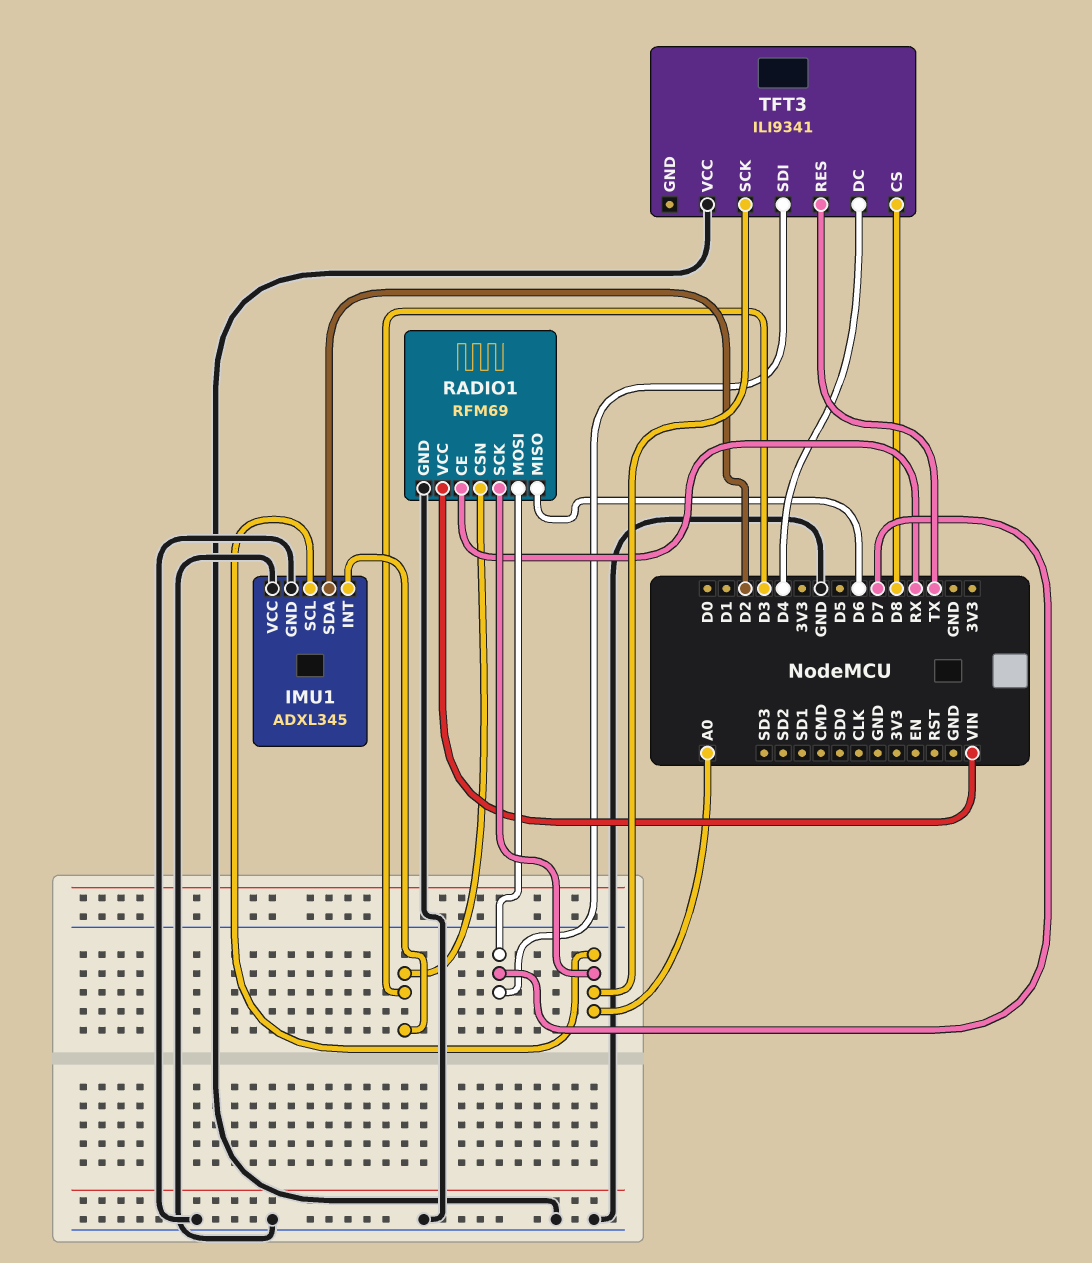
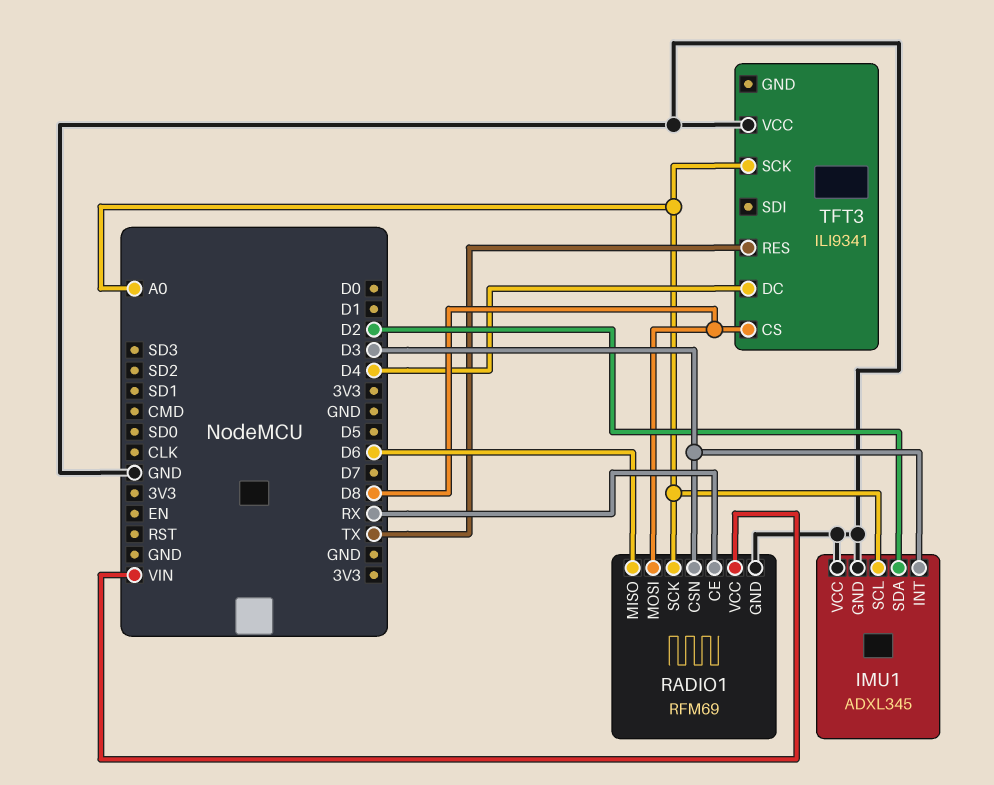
RADIO1 pin MOSI: D7 -> D8
TFT3 pin SDI: D7 -> none

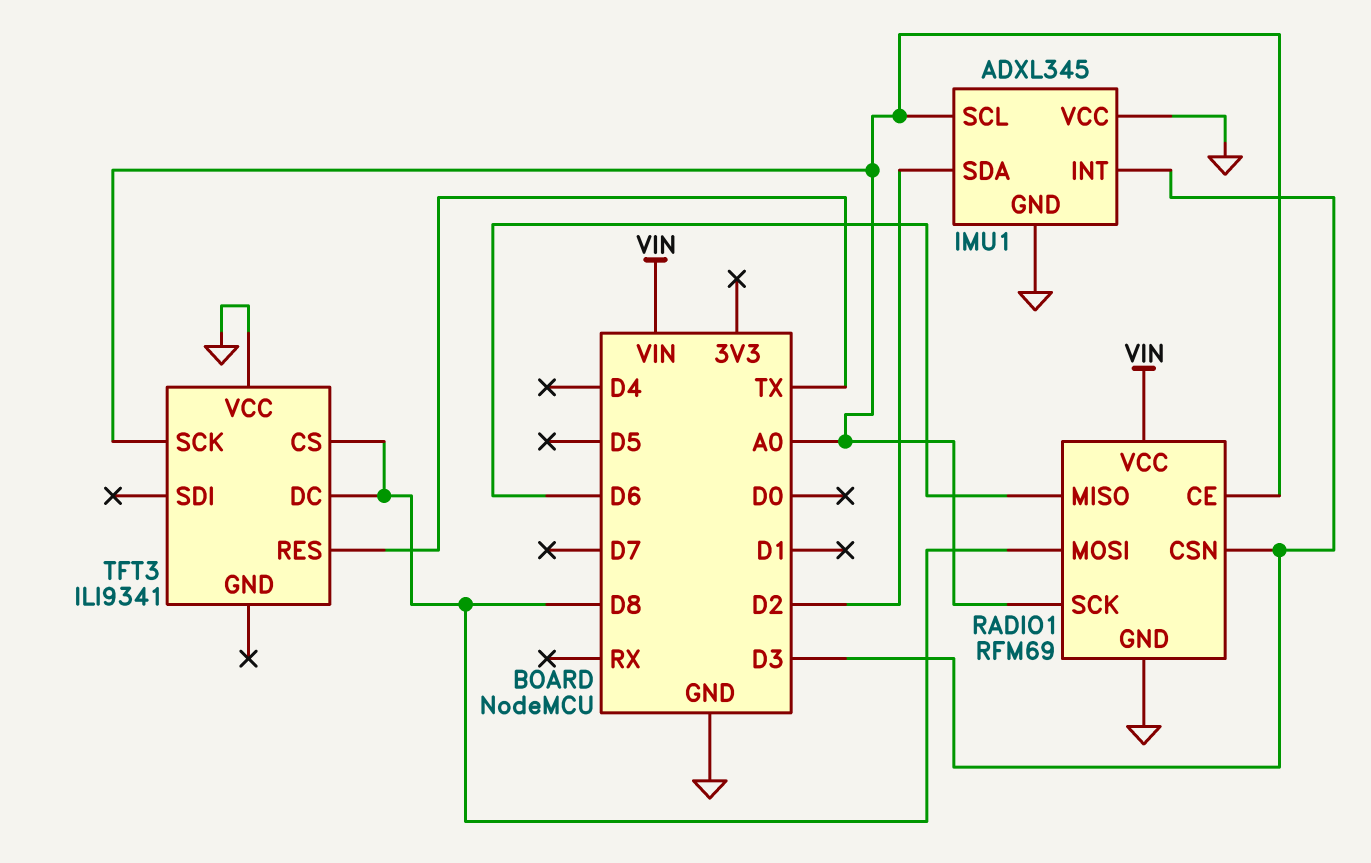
RADIO1 pin CE: RX -> A0
TFT3 pin DC: D4 -> D8

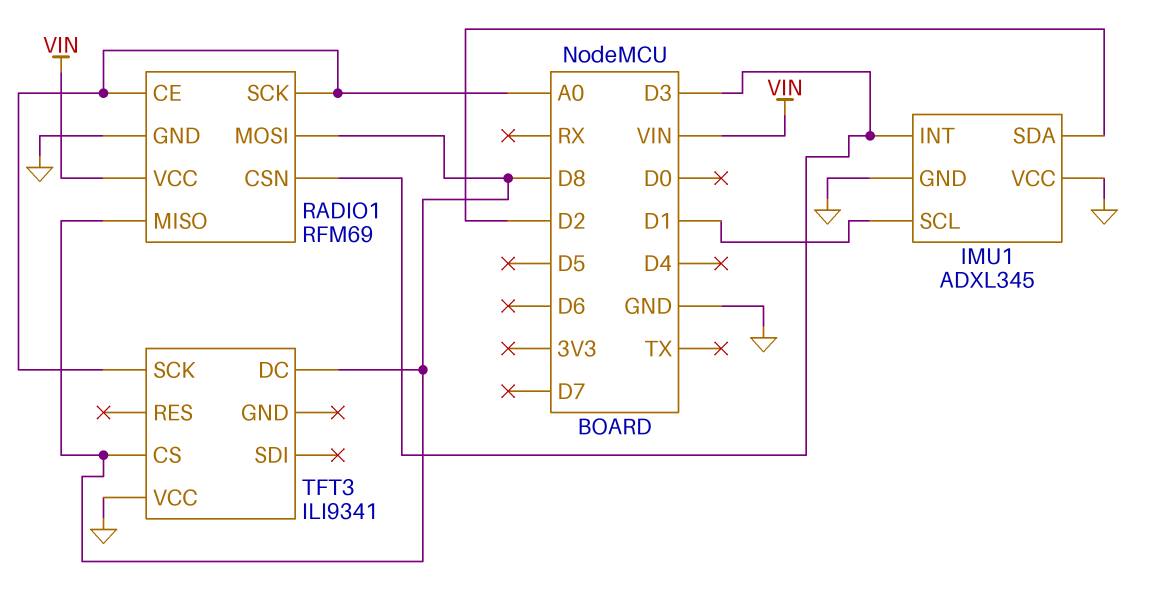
IMU1 pin SCL: A0 -> D1
RADIO1 pin MISO: D6 -> D8
TFT3 pin RES: TX -> none

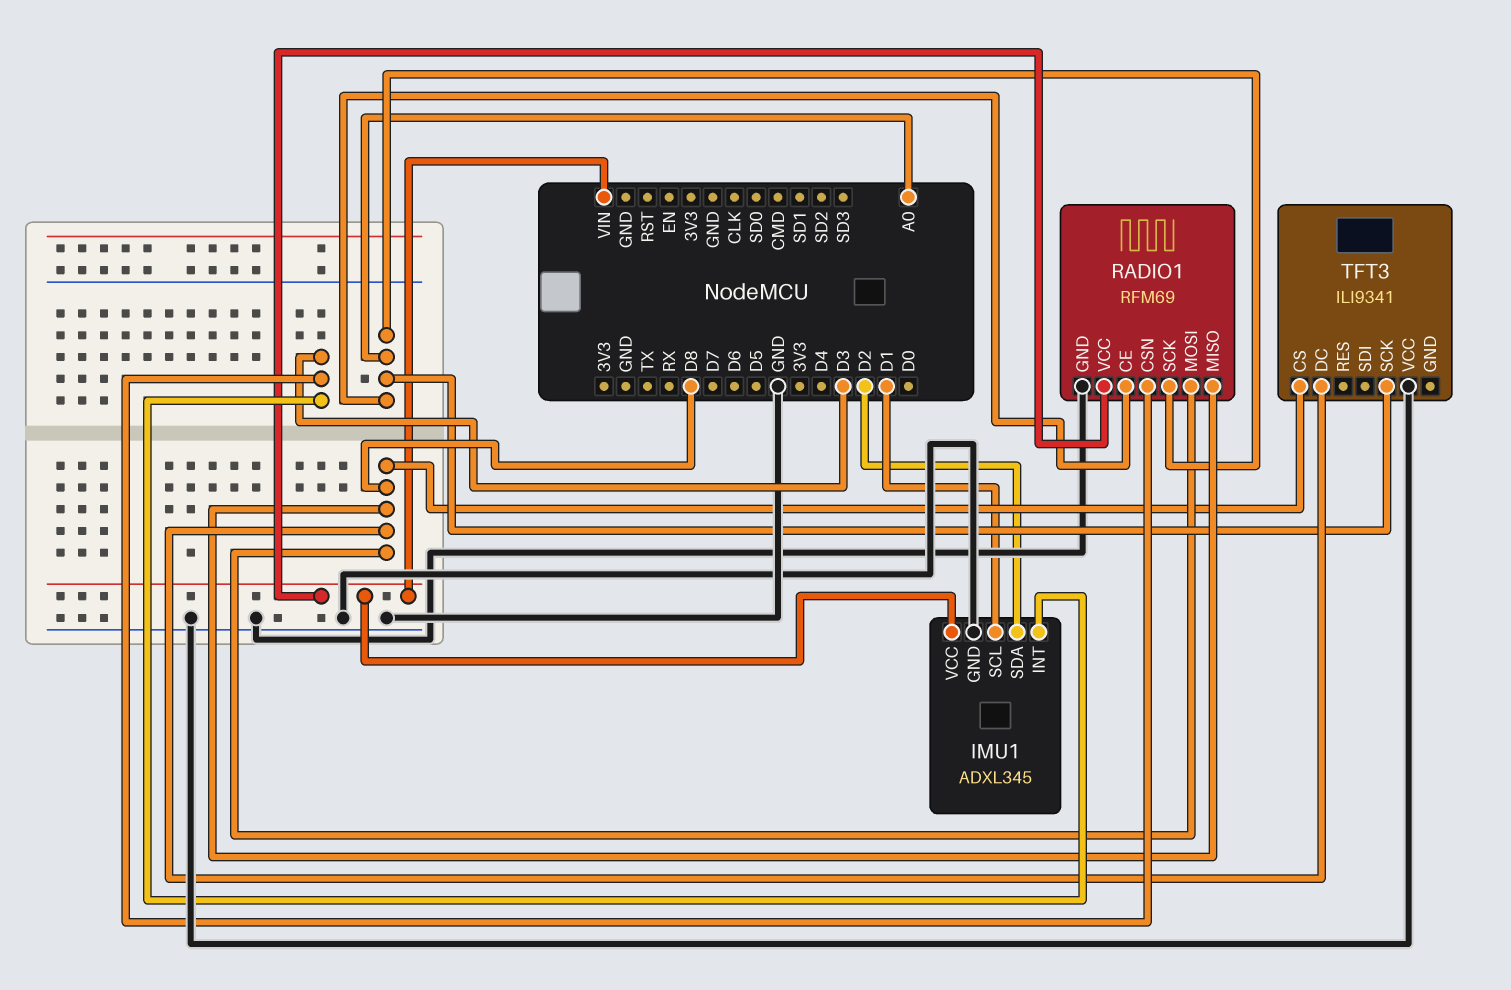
IMU1 pin VCC: GND -> VIN

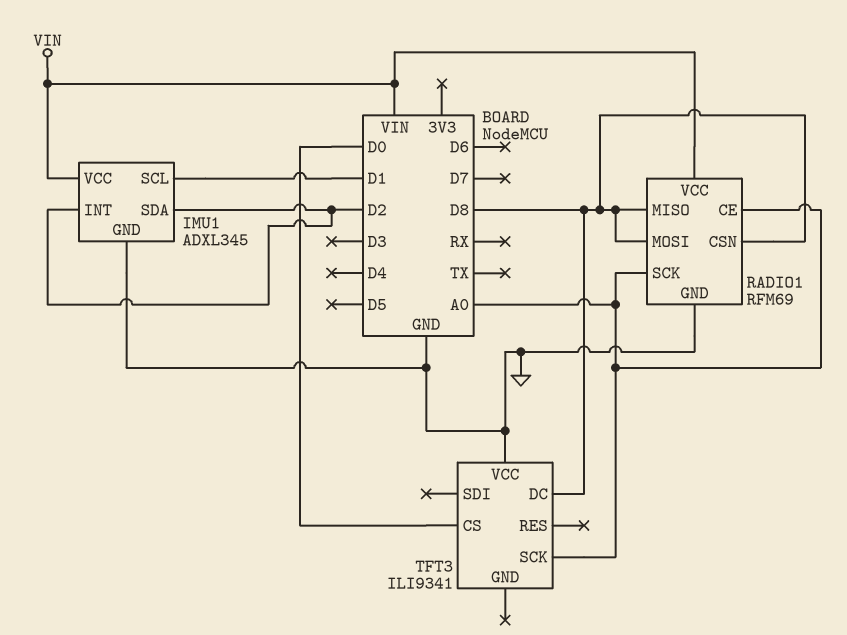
IMU1 pin INT: D3 -> D2
RADIO1 pin CSN: D3 -> D8
TFT3 pin CS: D8 -> D0

